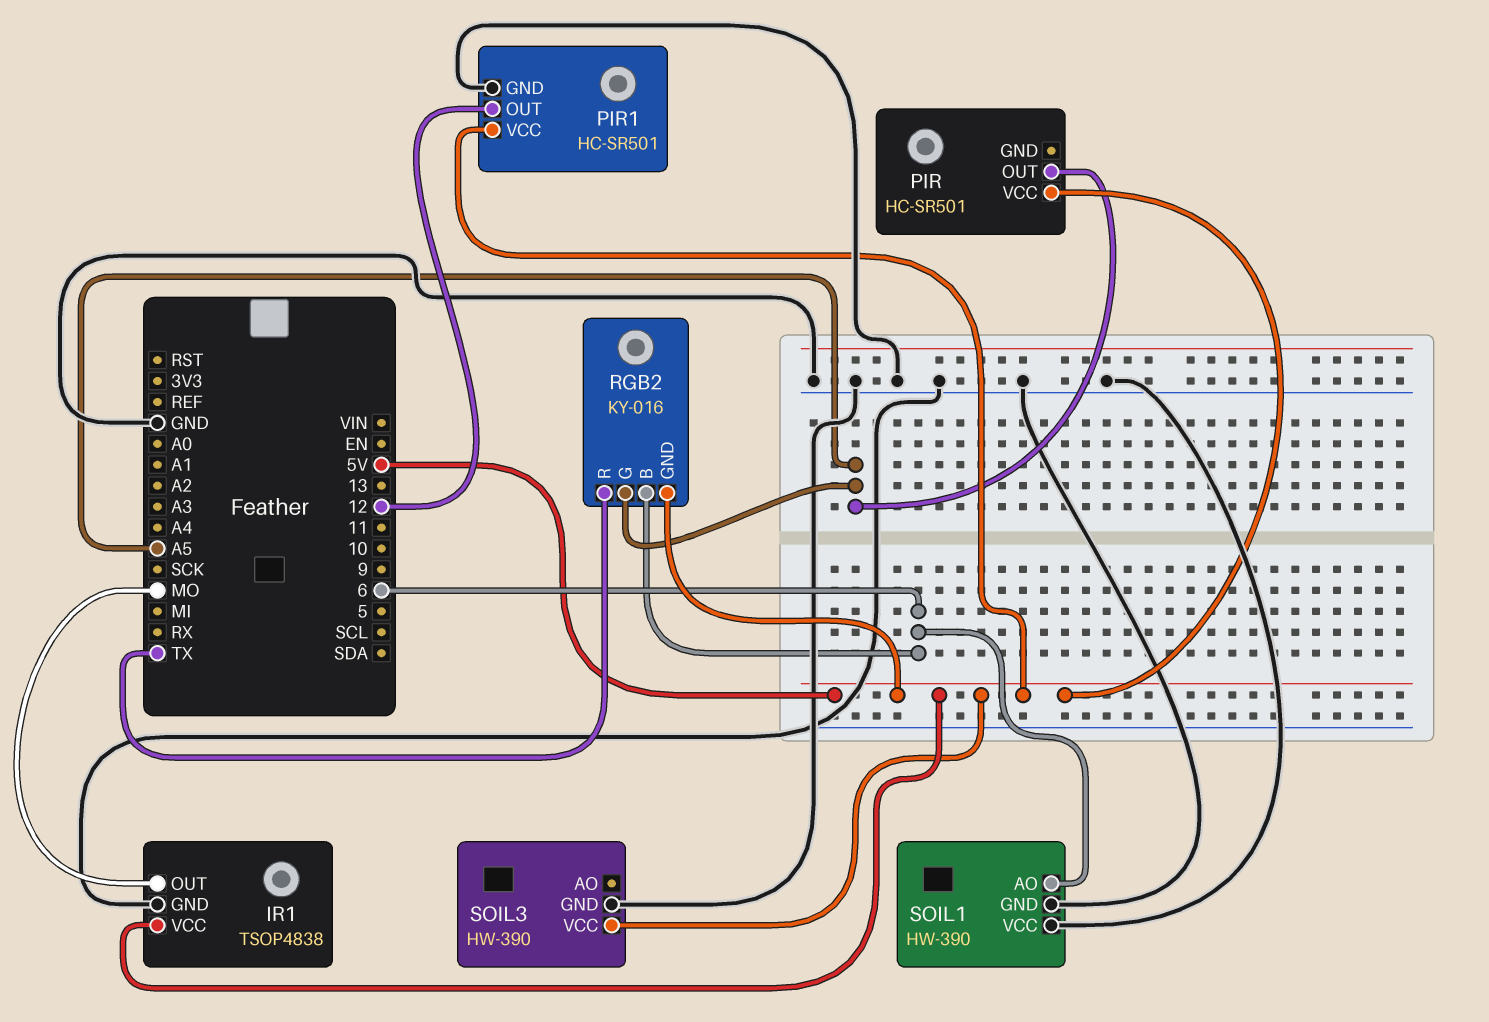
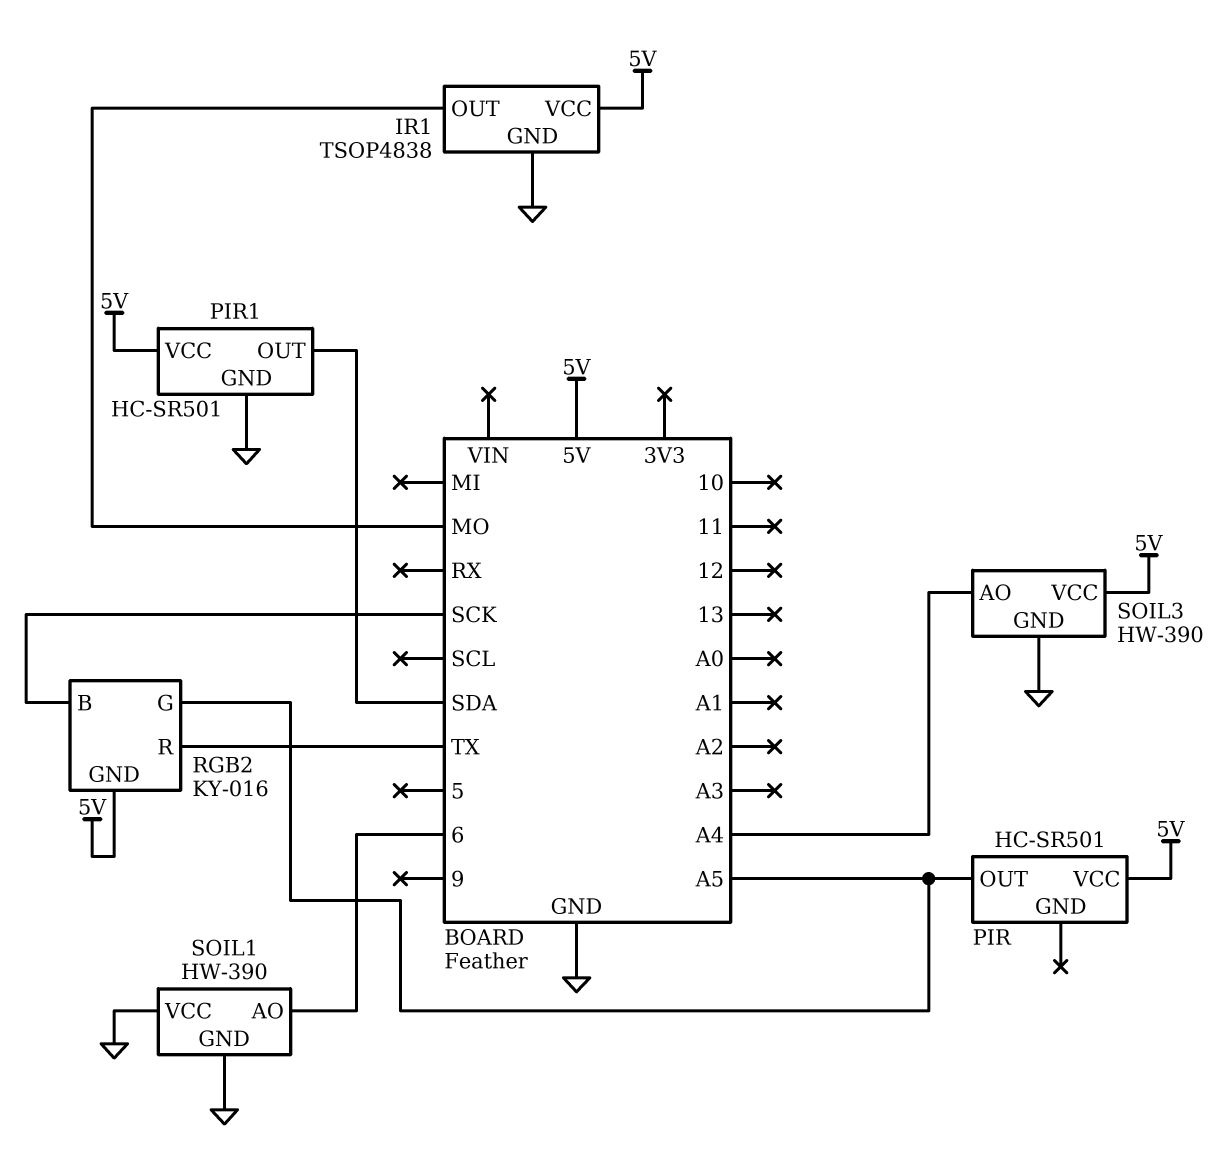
PIR1 pin OUT: 12 -> SDA
RGB2 pin B: 6 -> SCK
SOIL3 pin AO: none -> A4

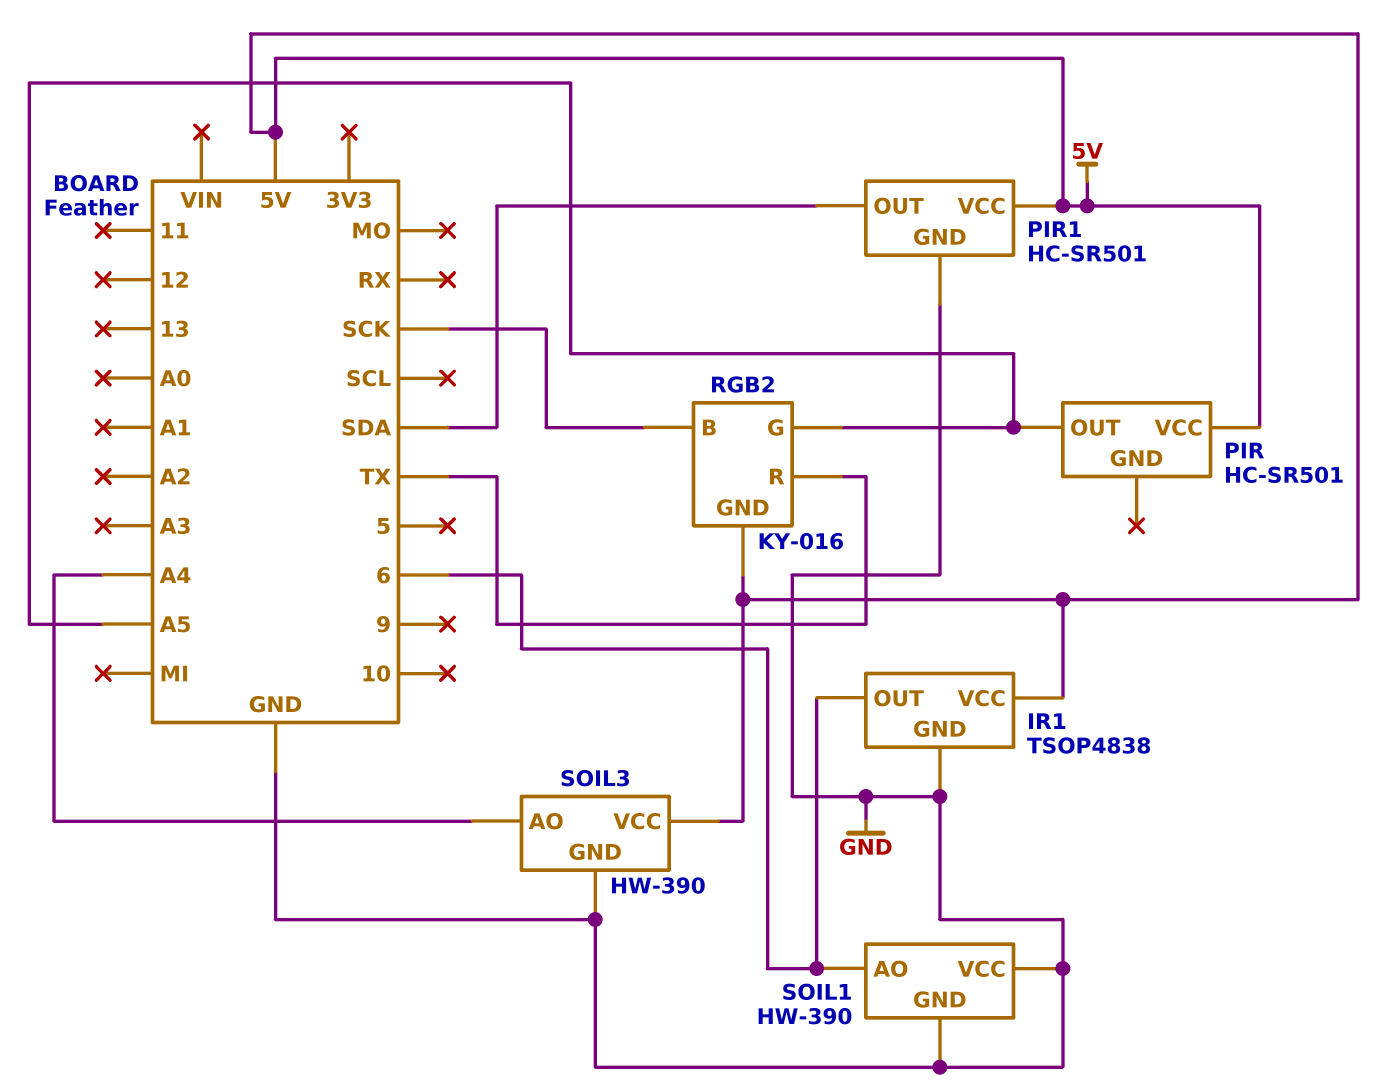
IR1 pin OUT: MO -> 6

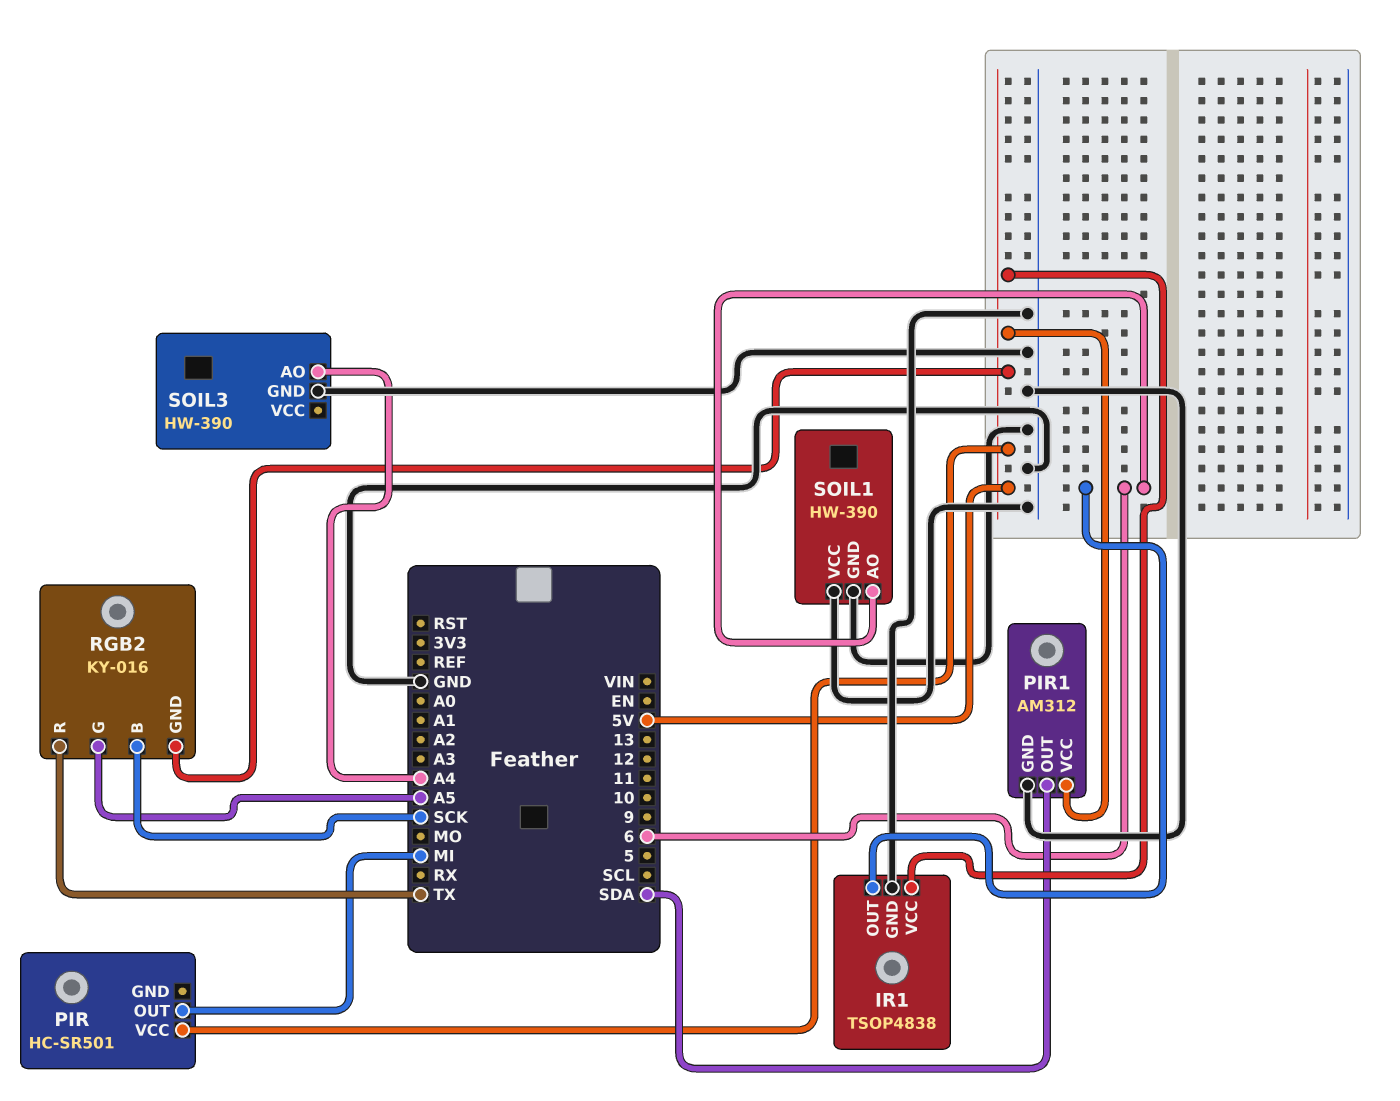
PIR pin OUT: A5 -> MI
PIR1: HC-SR501 -> AM312
SOIL3 pin VCC: 5V -> none

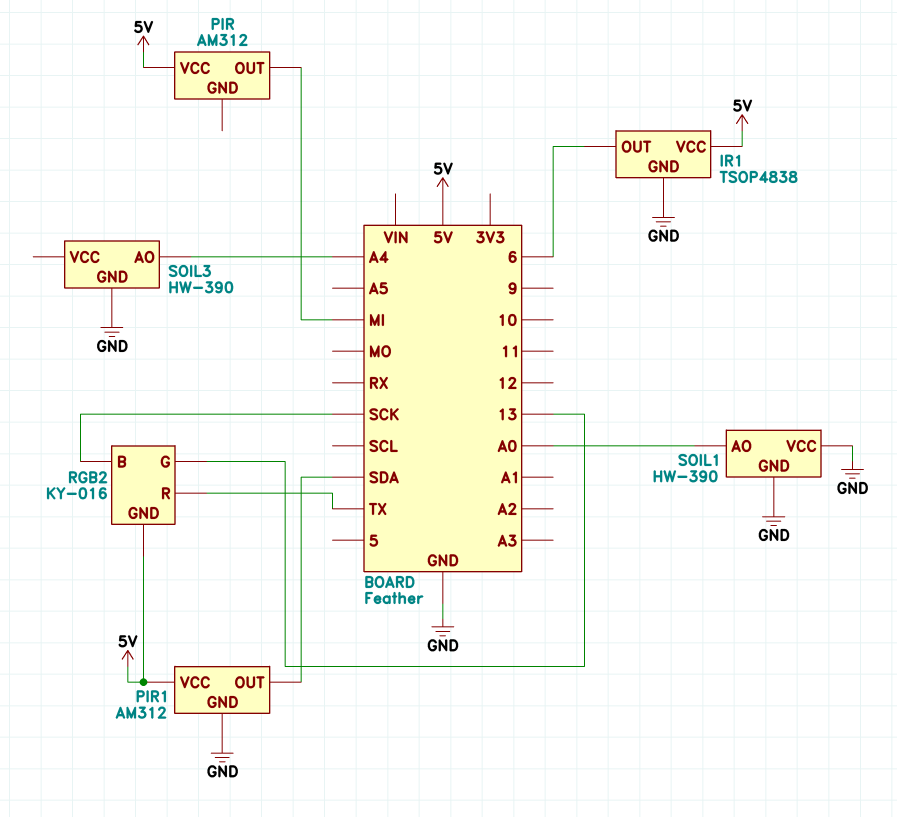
PIR: HC-SR501 -> AM312
RGB2 pin G: A5 -> 13
SOIL1 pin AO: 6 -> A0

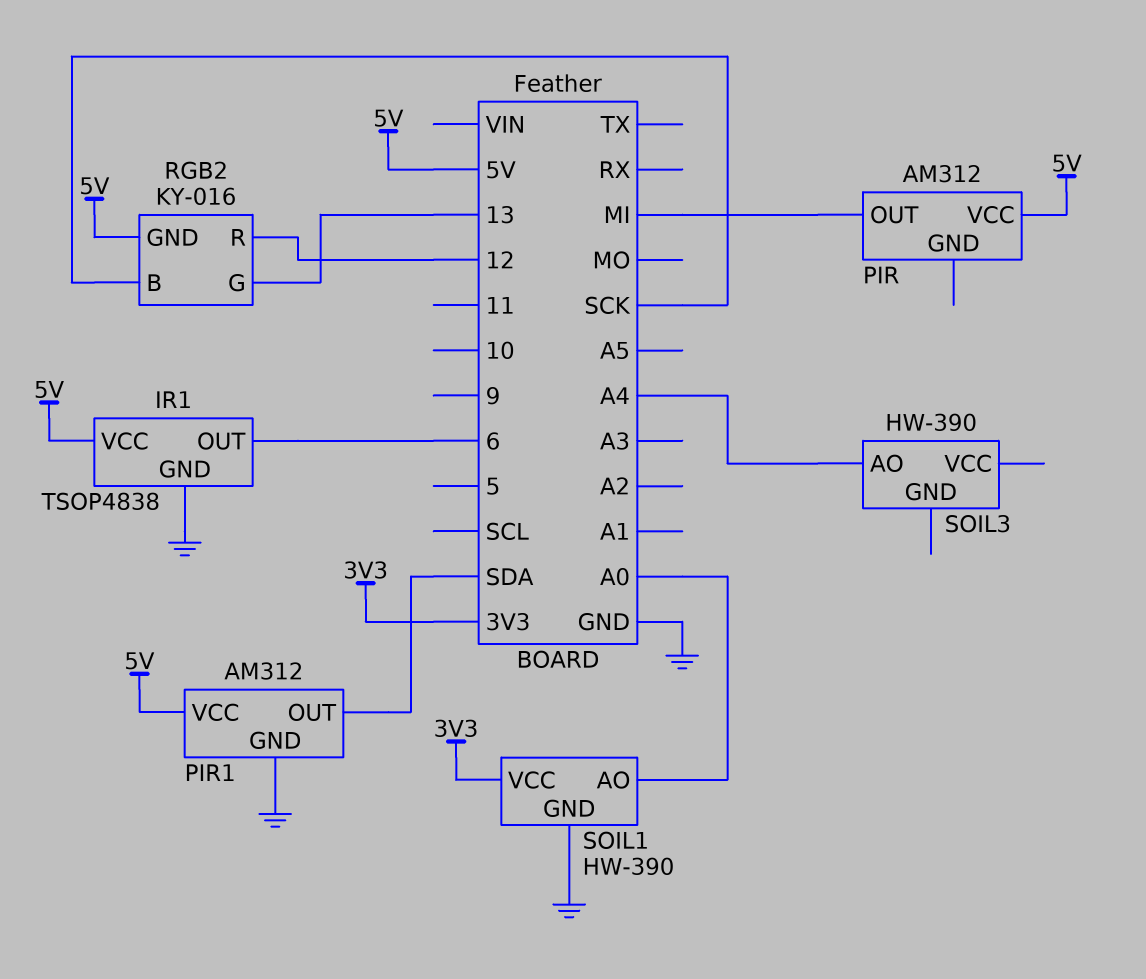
RGB2 pin R: TX -> 12
SOIL1 pin VCC: GND -> 3V3
SOIL3 pin GND: GND -> none

